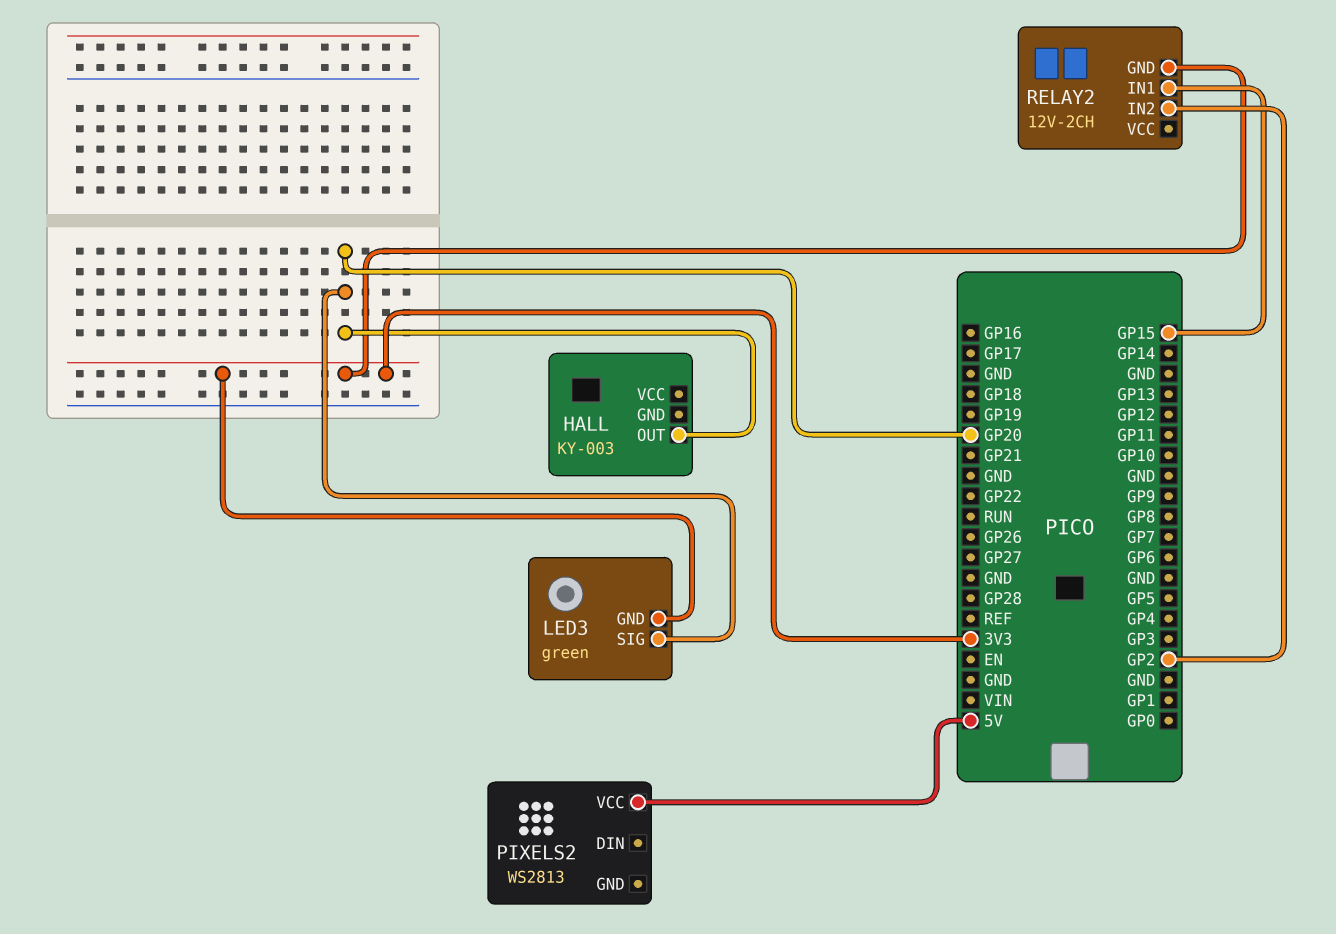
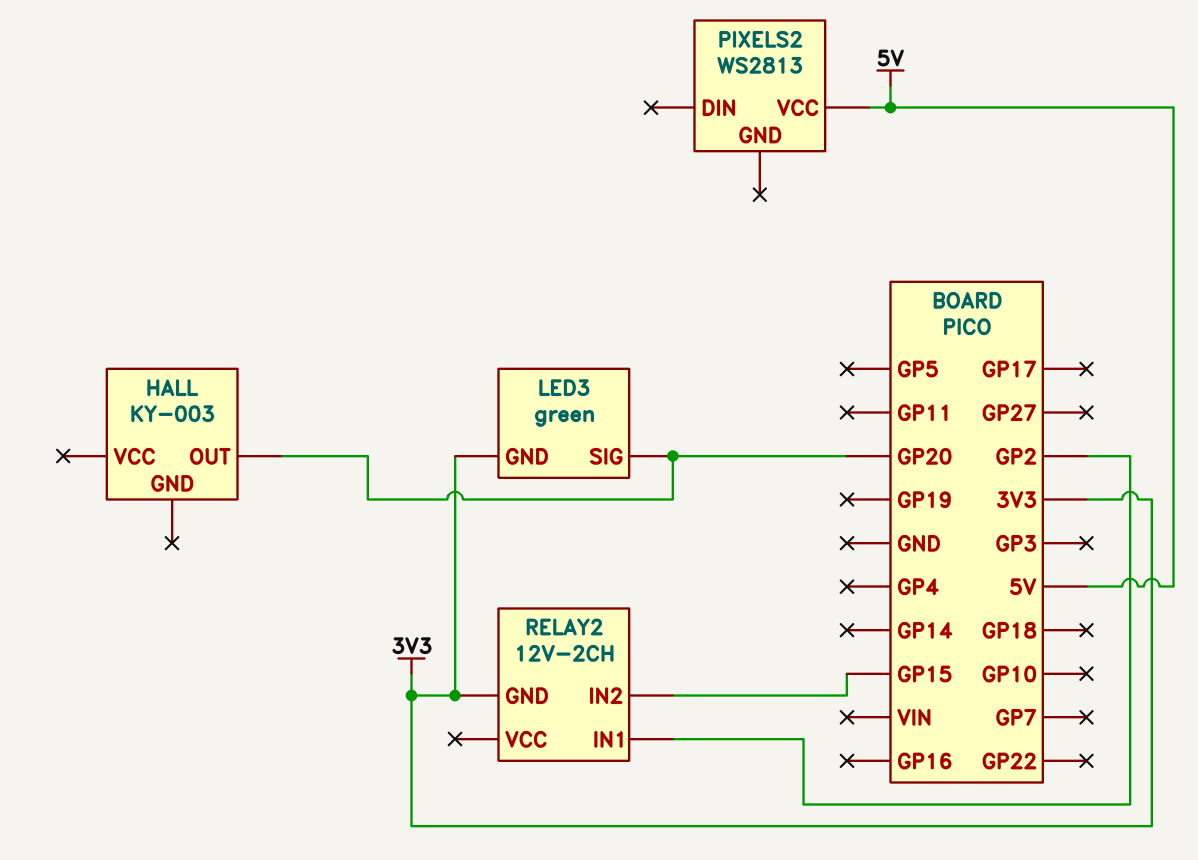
RELAY2 pin IN1: GP15 -> GP2
RELAY2 pin IN2: GP2 -> GP15

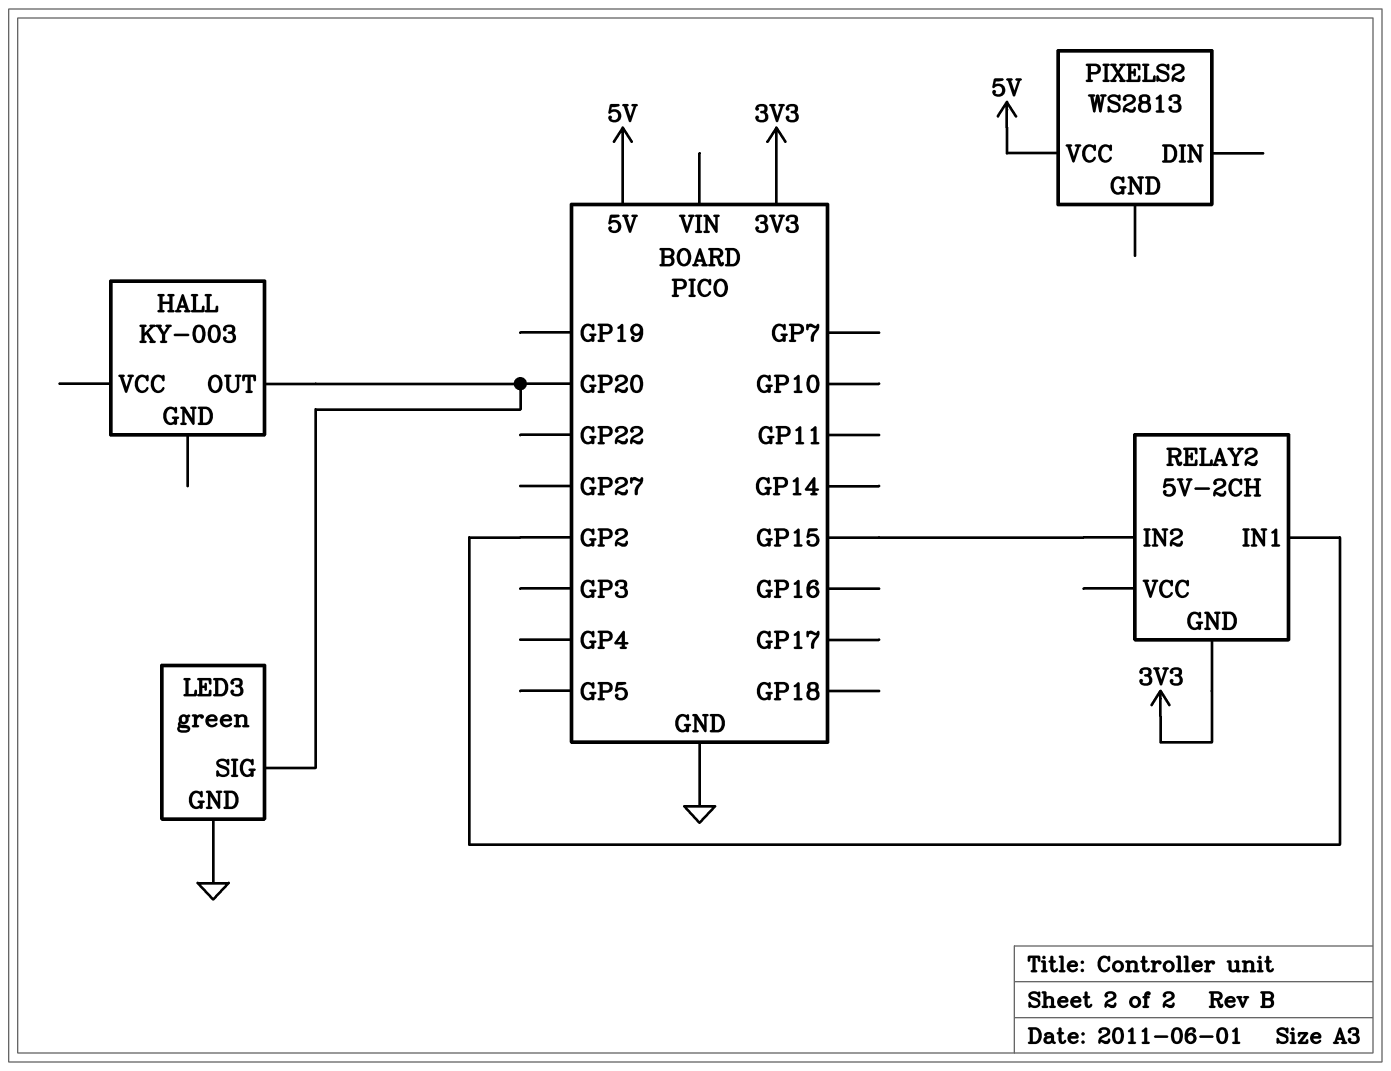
LED3 pin GND: 3V3 -> GND
RELAY2: 12V-2CH -> 5V-2CH

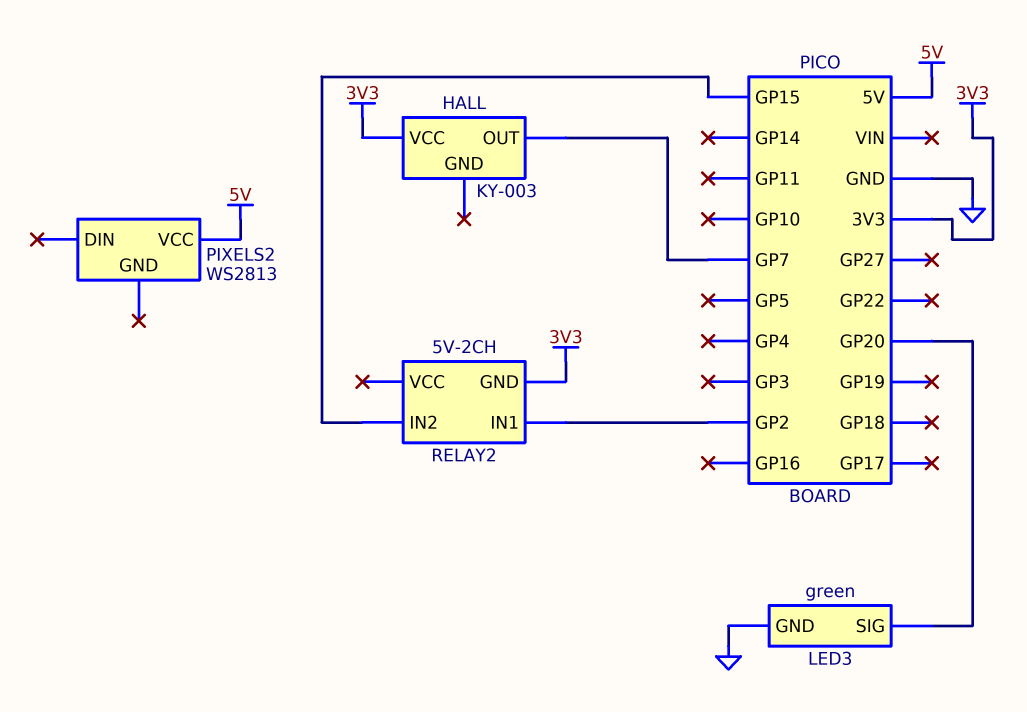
HALL pin OUT: GP20 -> GP7
HALL pin VCC: none -> 3V3

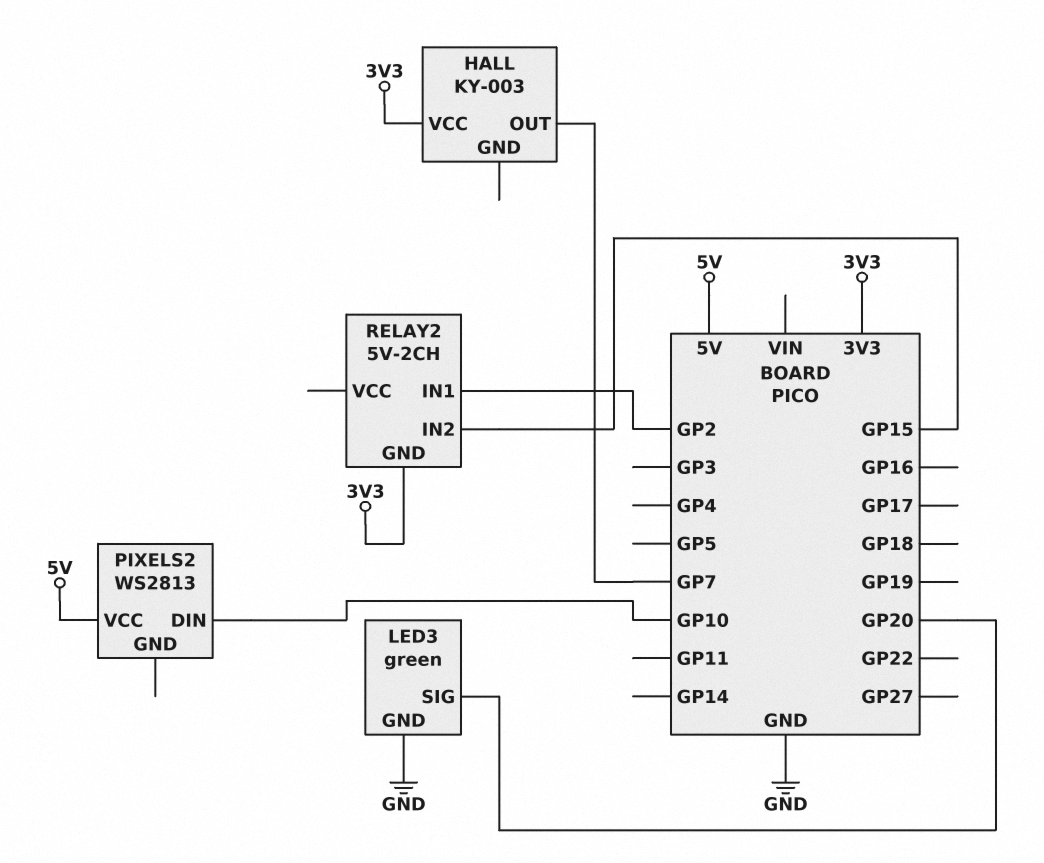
PIXELS2 pin DIN: none -> GP10

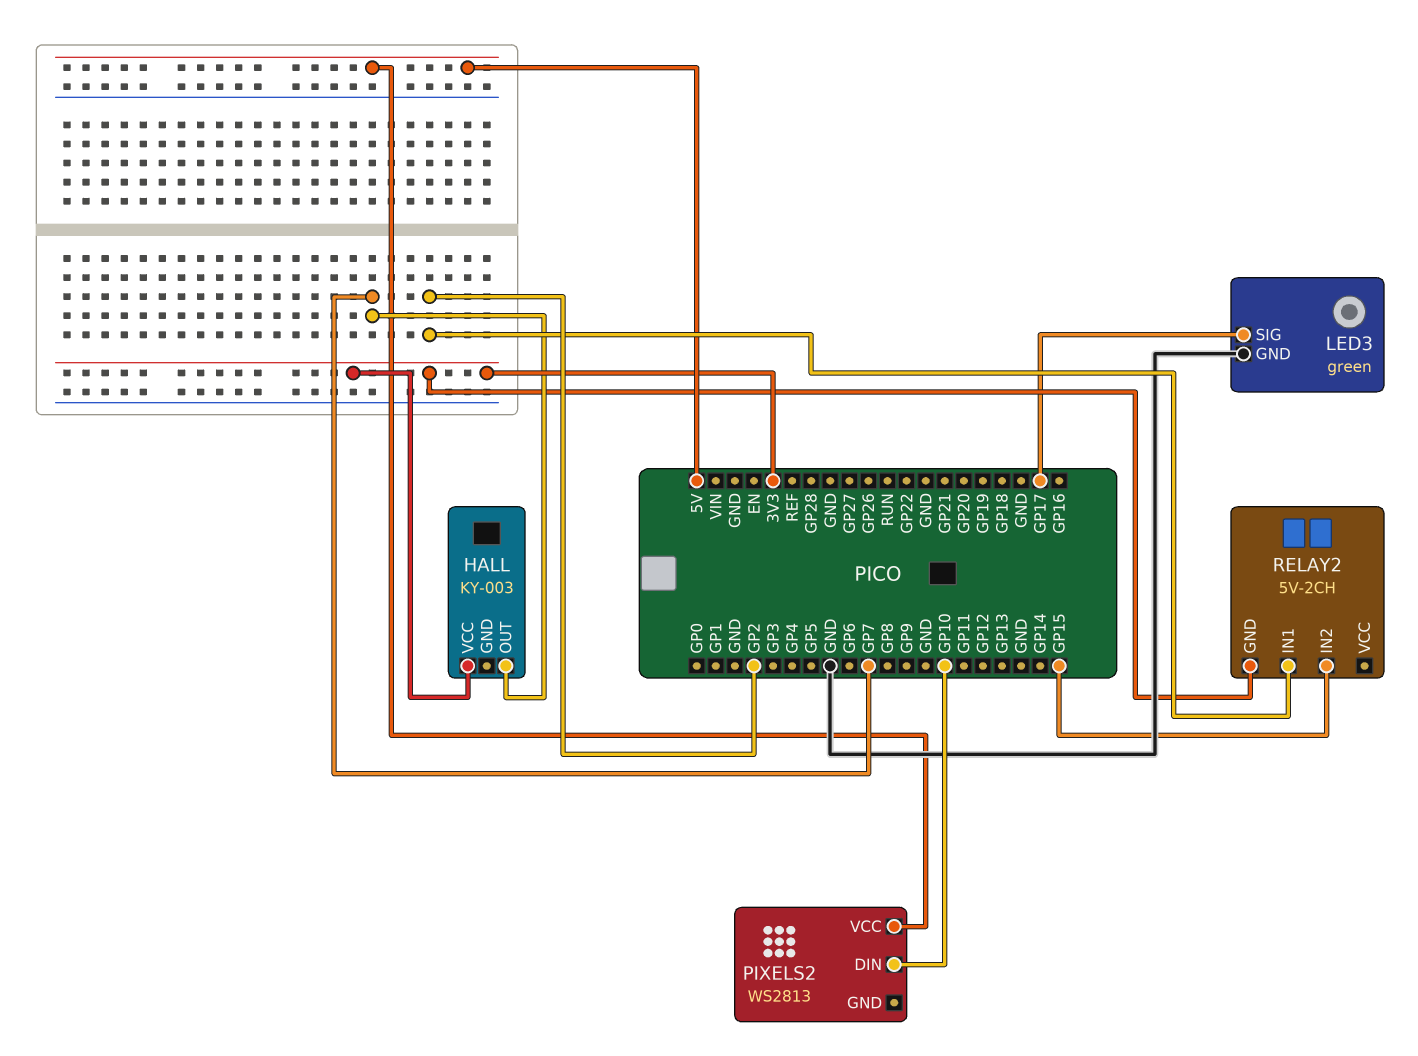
LED3 pin SIG: GP20 -> GP17

